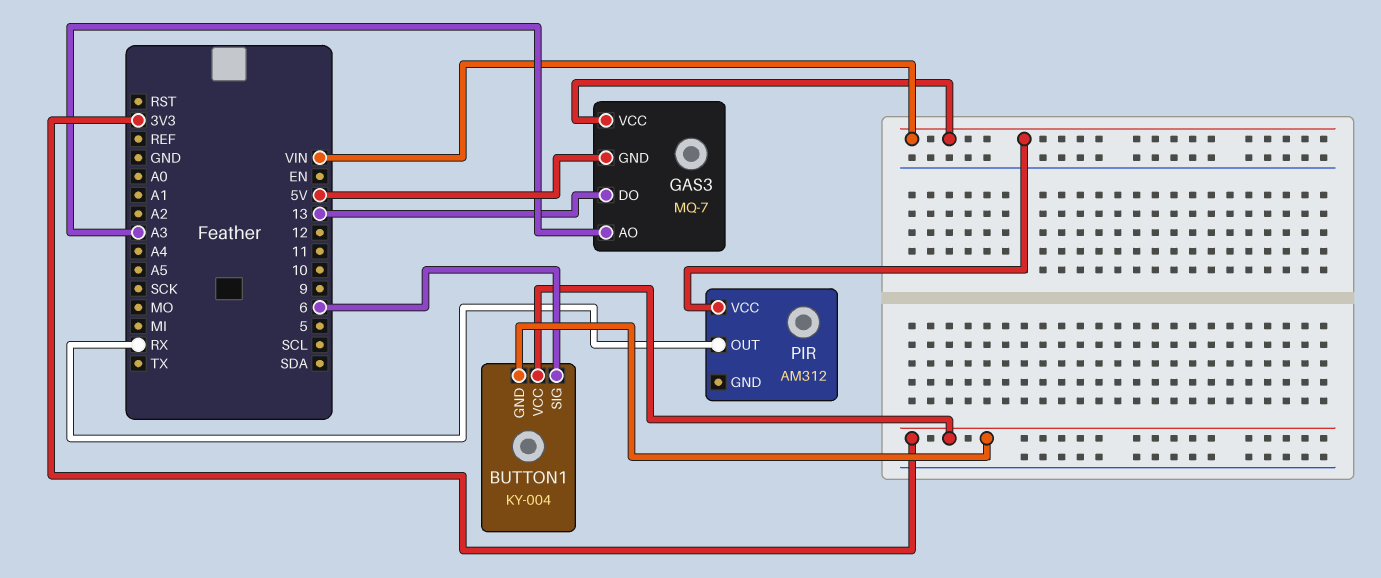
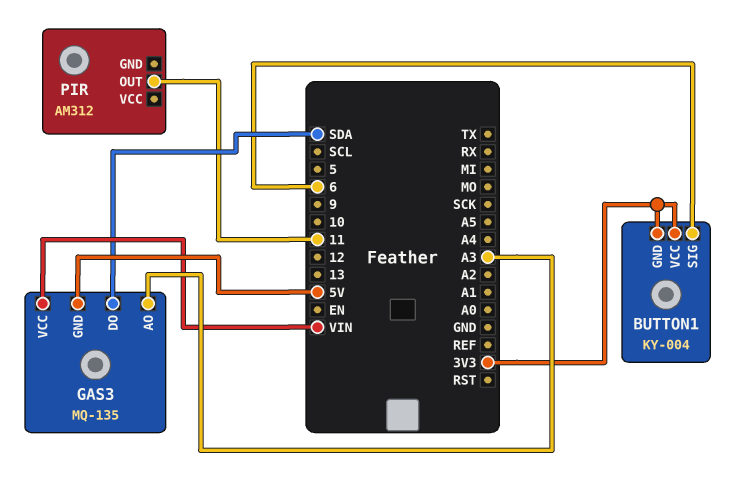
GAS3: MQ-7 -> MQ-135
GAS3 pin DO: 13 -> SDA
PIR pin OUT: RX -> 11
PIR pin VCC: VIN -> none

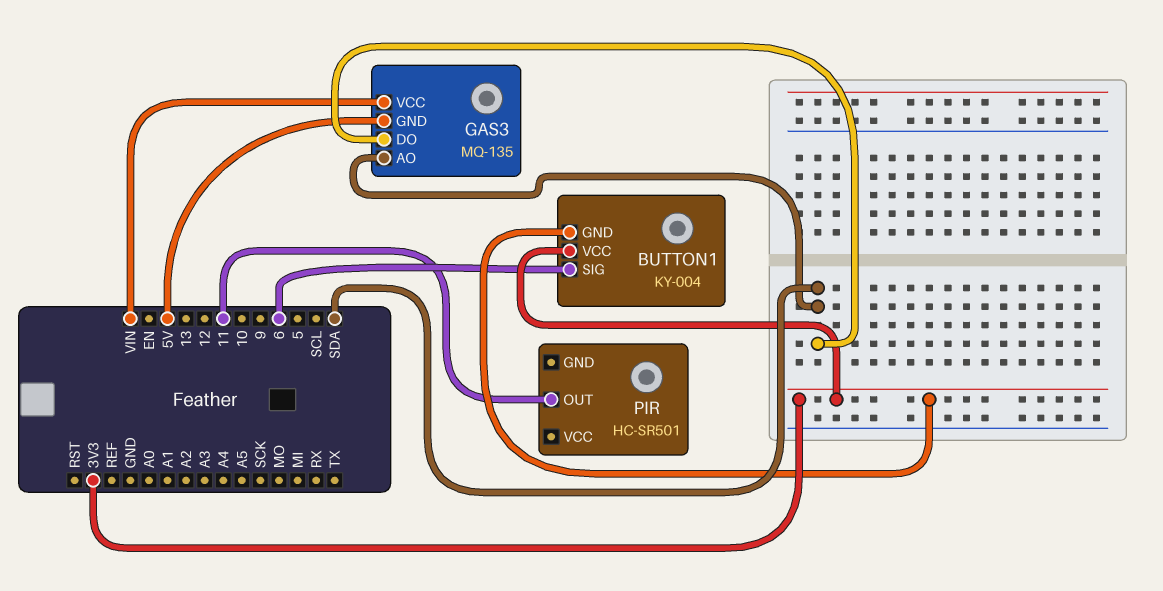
GAS3 pin AO: A3 -> SDA
PIR: AM312 -> HC-SR501

